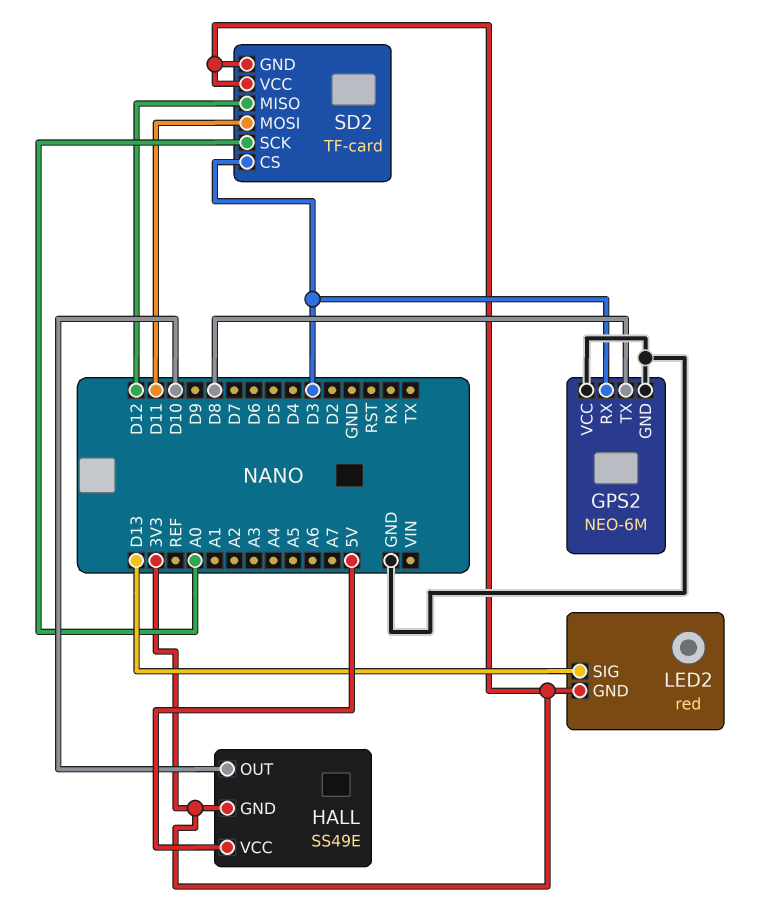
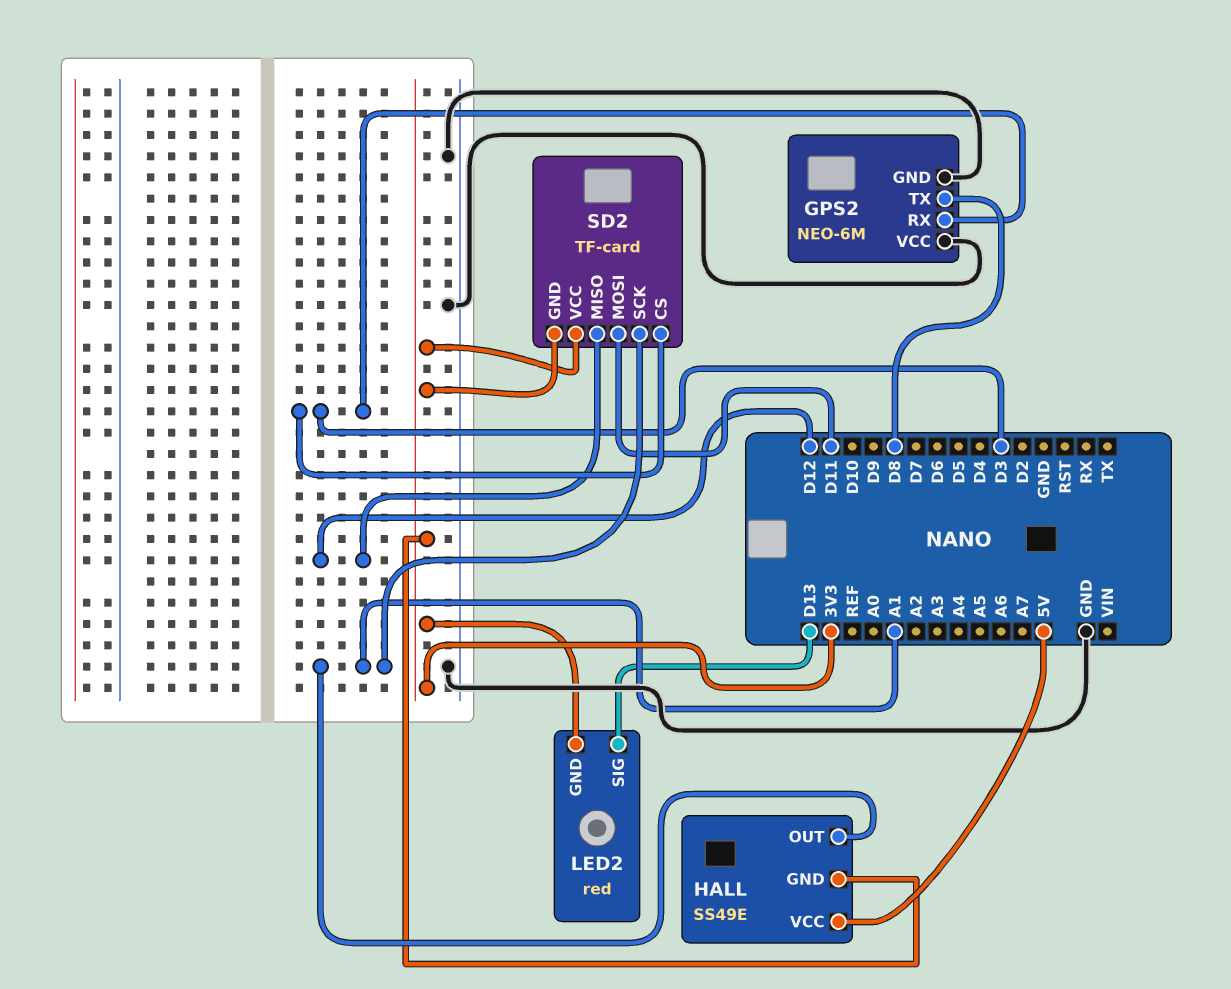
HALL pin OUT: D10 -> A1
SD2 pin SCK: A0 -> A1

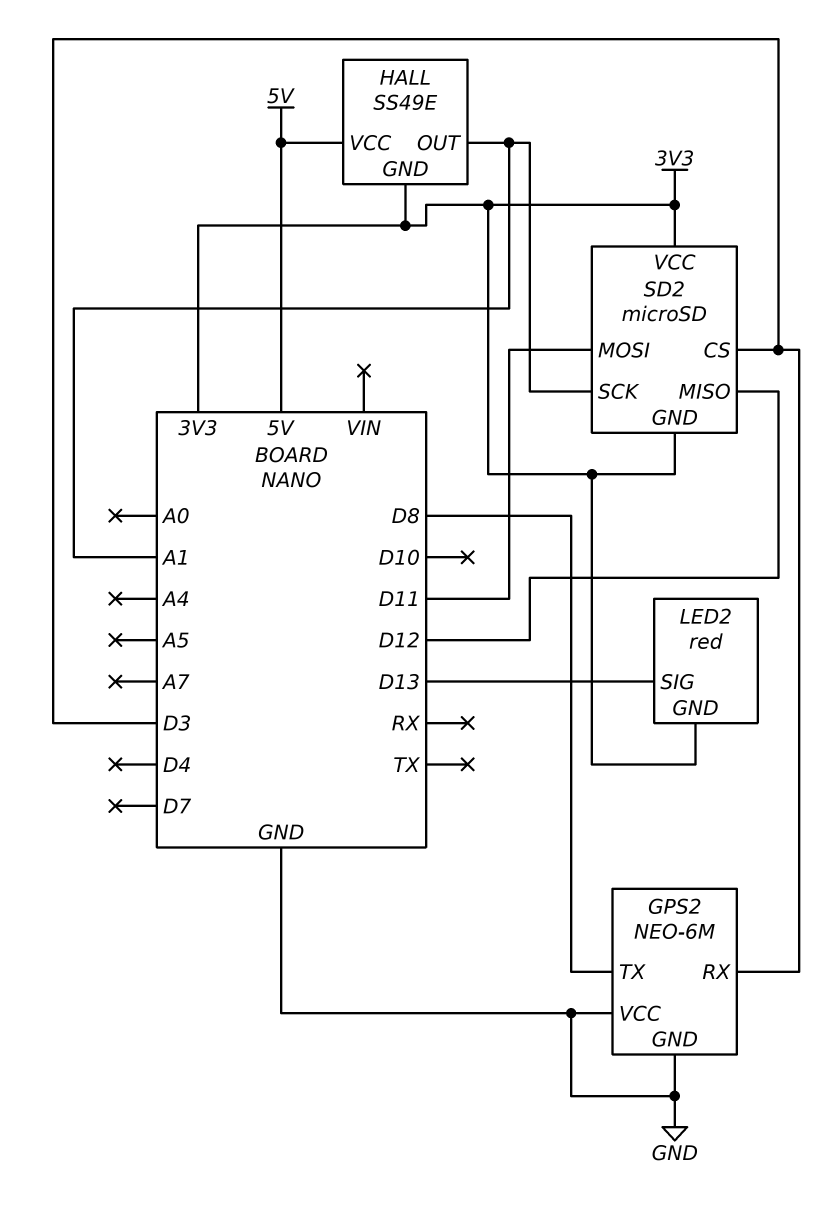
SD2: TF-card -> microSD

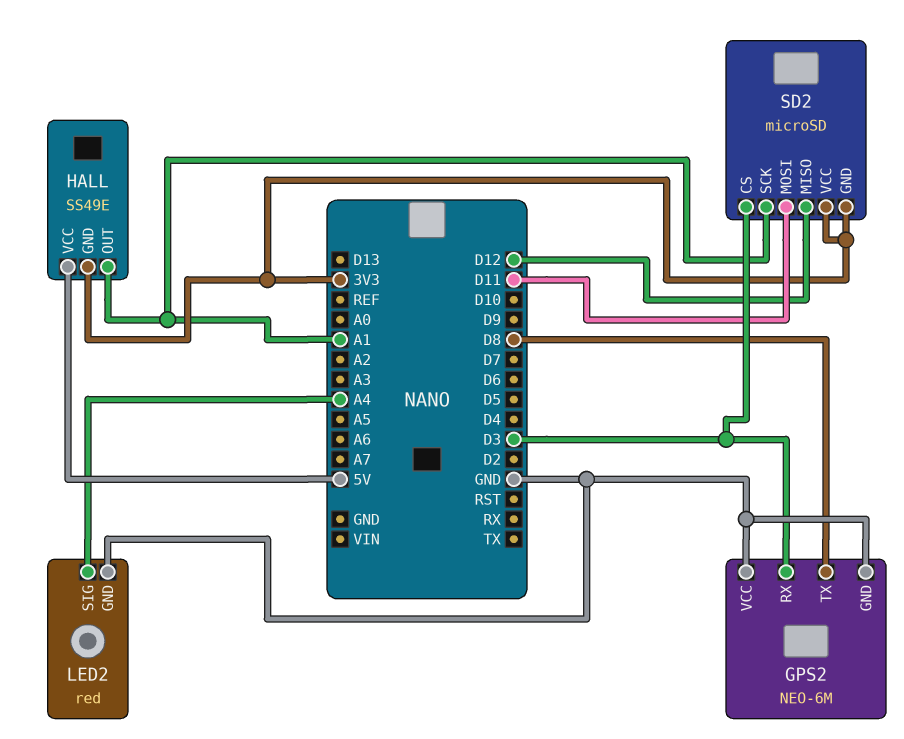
LED2 pin GND: 3V3 -> GND
LED2 pin SIG: D13 -> A4

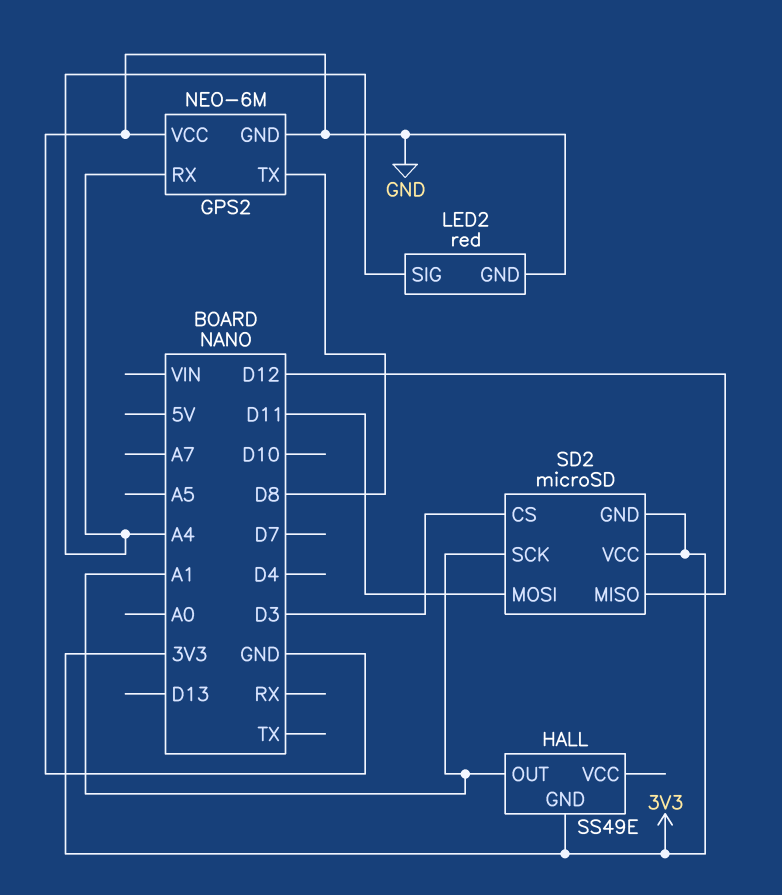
GPS2 pin RX: D3 -> A4
HALL pin VCC: 5V -> none

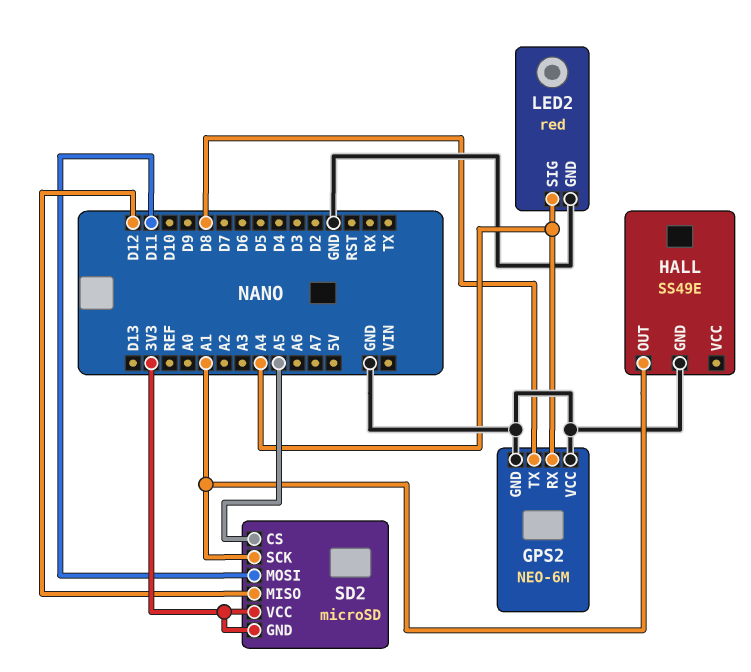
HALL pin GND: 3V3 -> GND
SD2 pin CS: D3 -> A5

